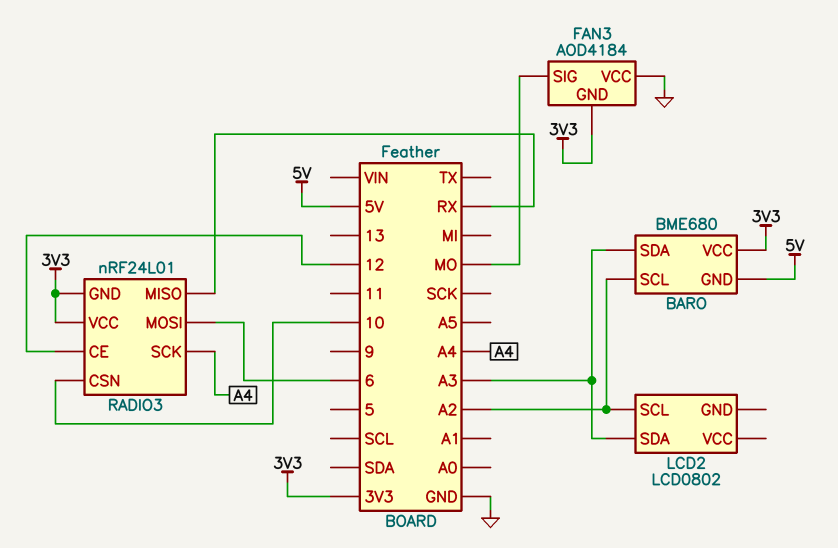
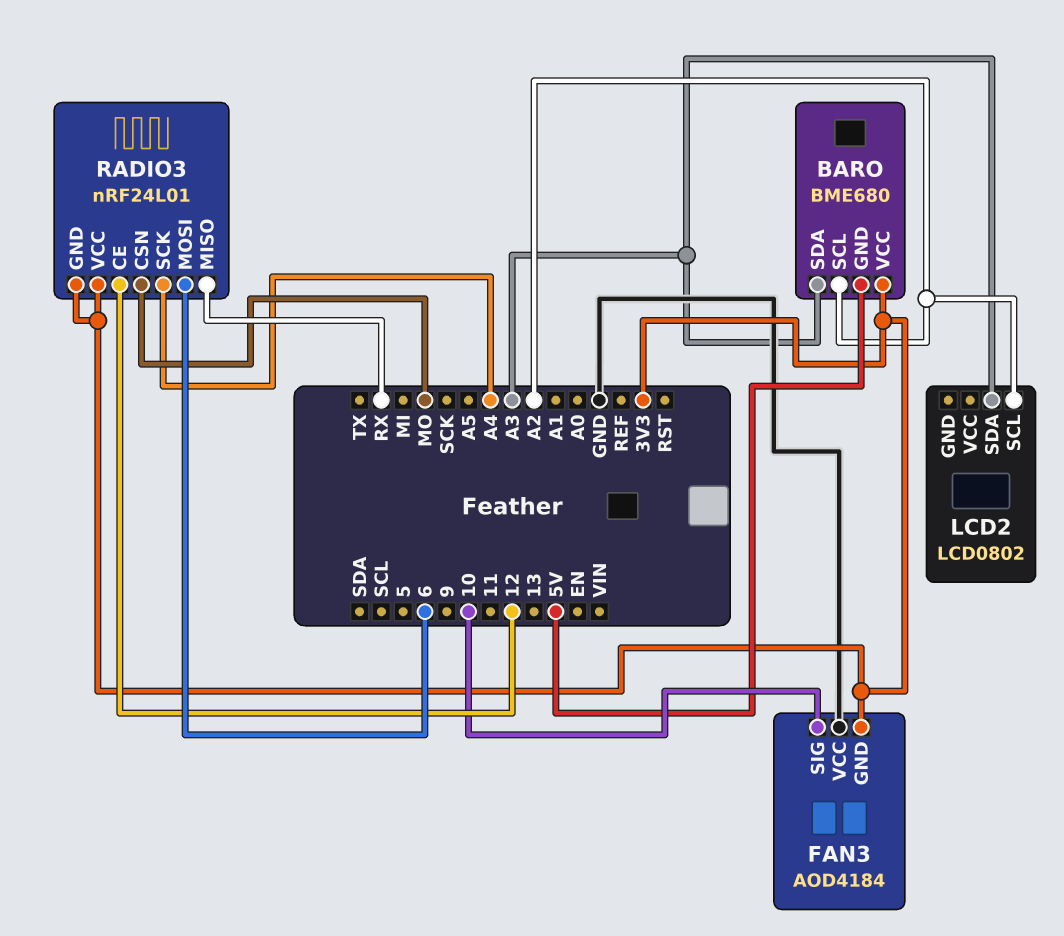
FAN3 pin SIG: MO -> 10
RADIO3 pin CSN: 10 -> MO

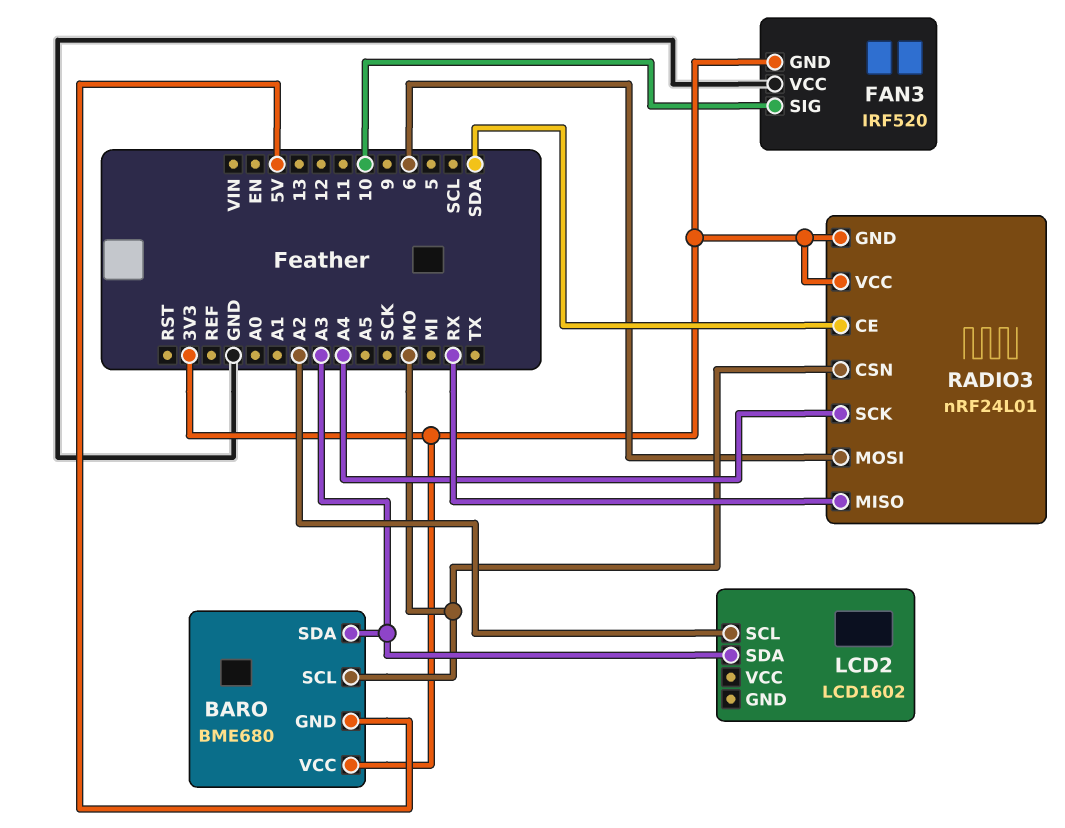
BARO pin SCL: A2 -> MO
FAN3: AOD4184 -> IRF520
LCD2: LCD0802 -> LCD1602
RADIO3 pin CE: 12 -> SDA

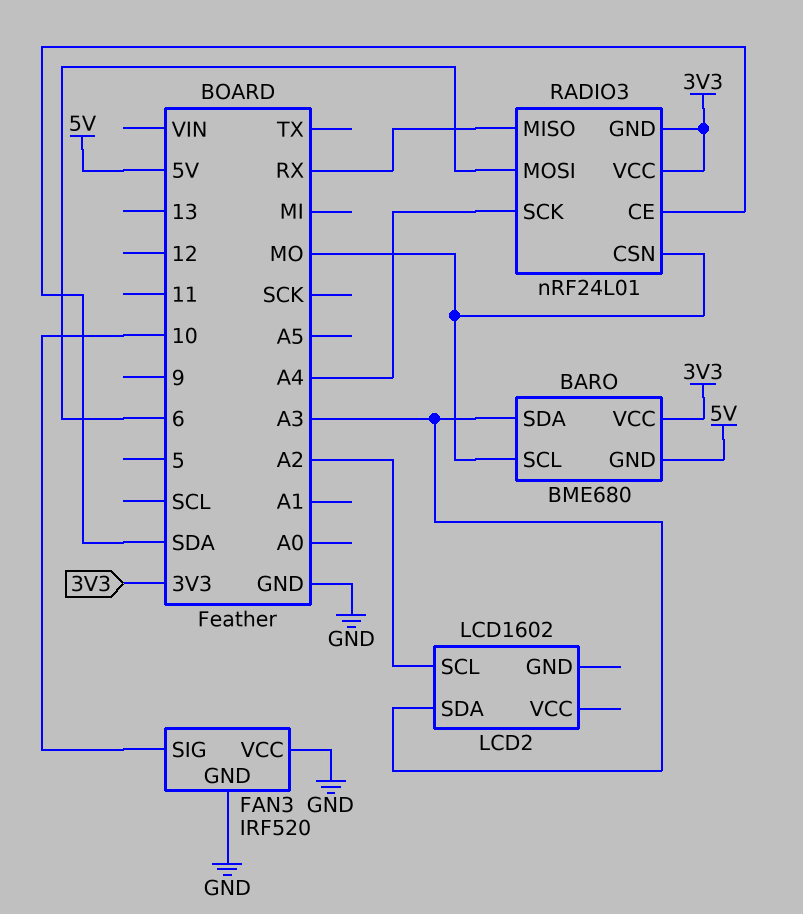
FAN3 pin GND: 3V3 -> GND

